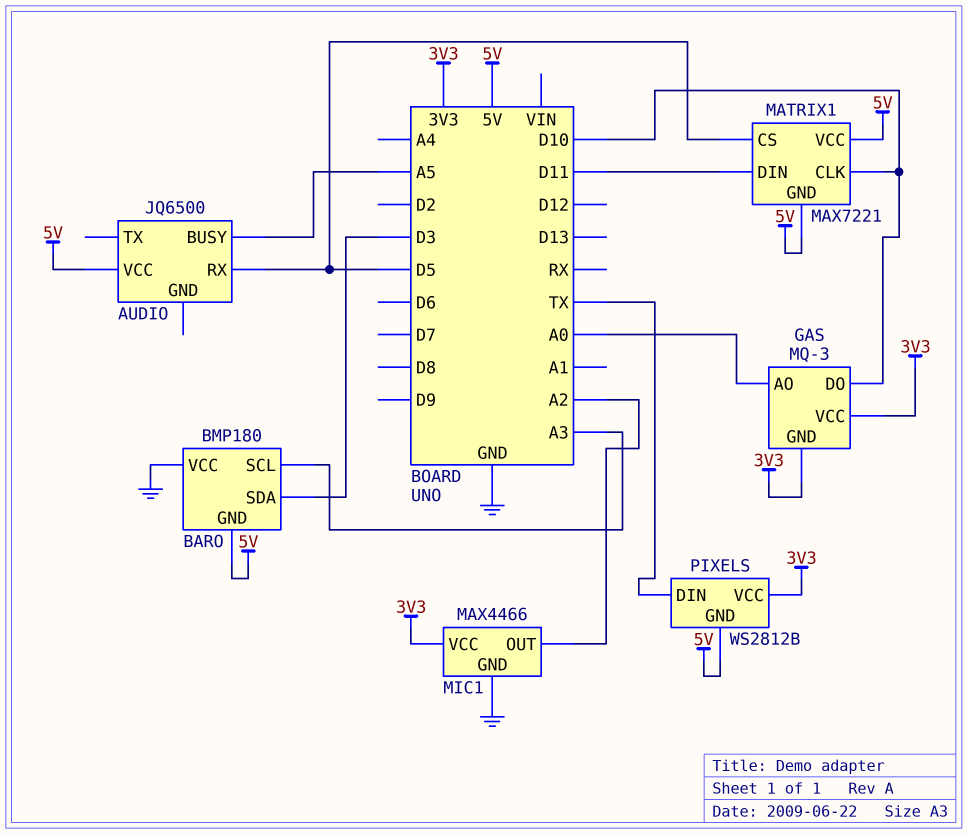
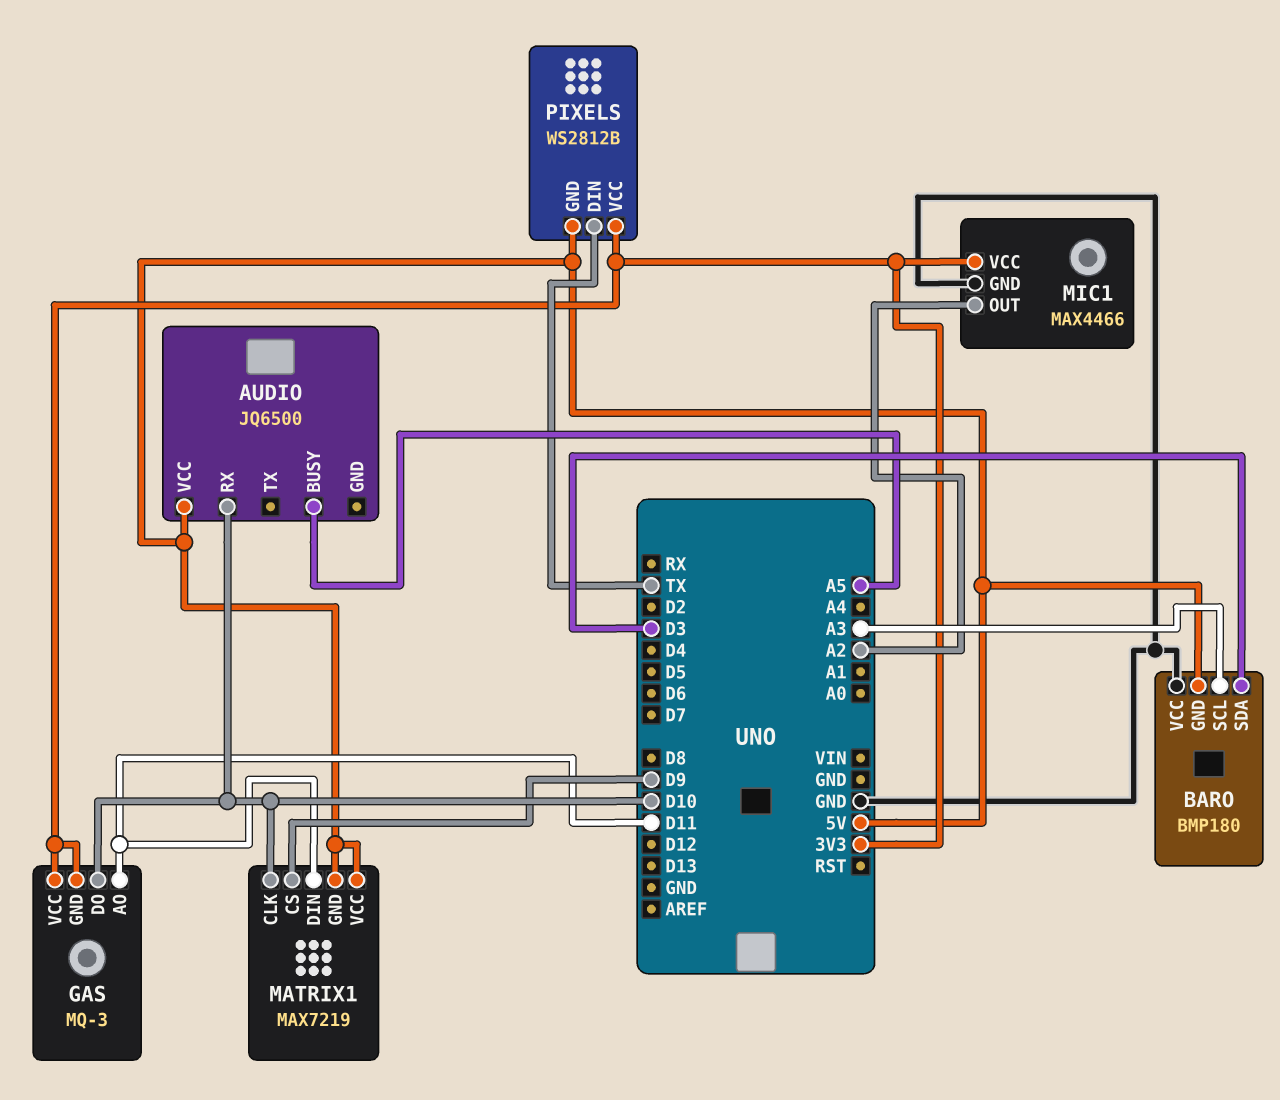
AUDIO pin RX: D5 -> D10
GAS pin AO: A0 -> D11
MATRIX1: MAX7221 -> MAX7219
MATRIX1 pin CS: D5 -> D9

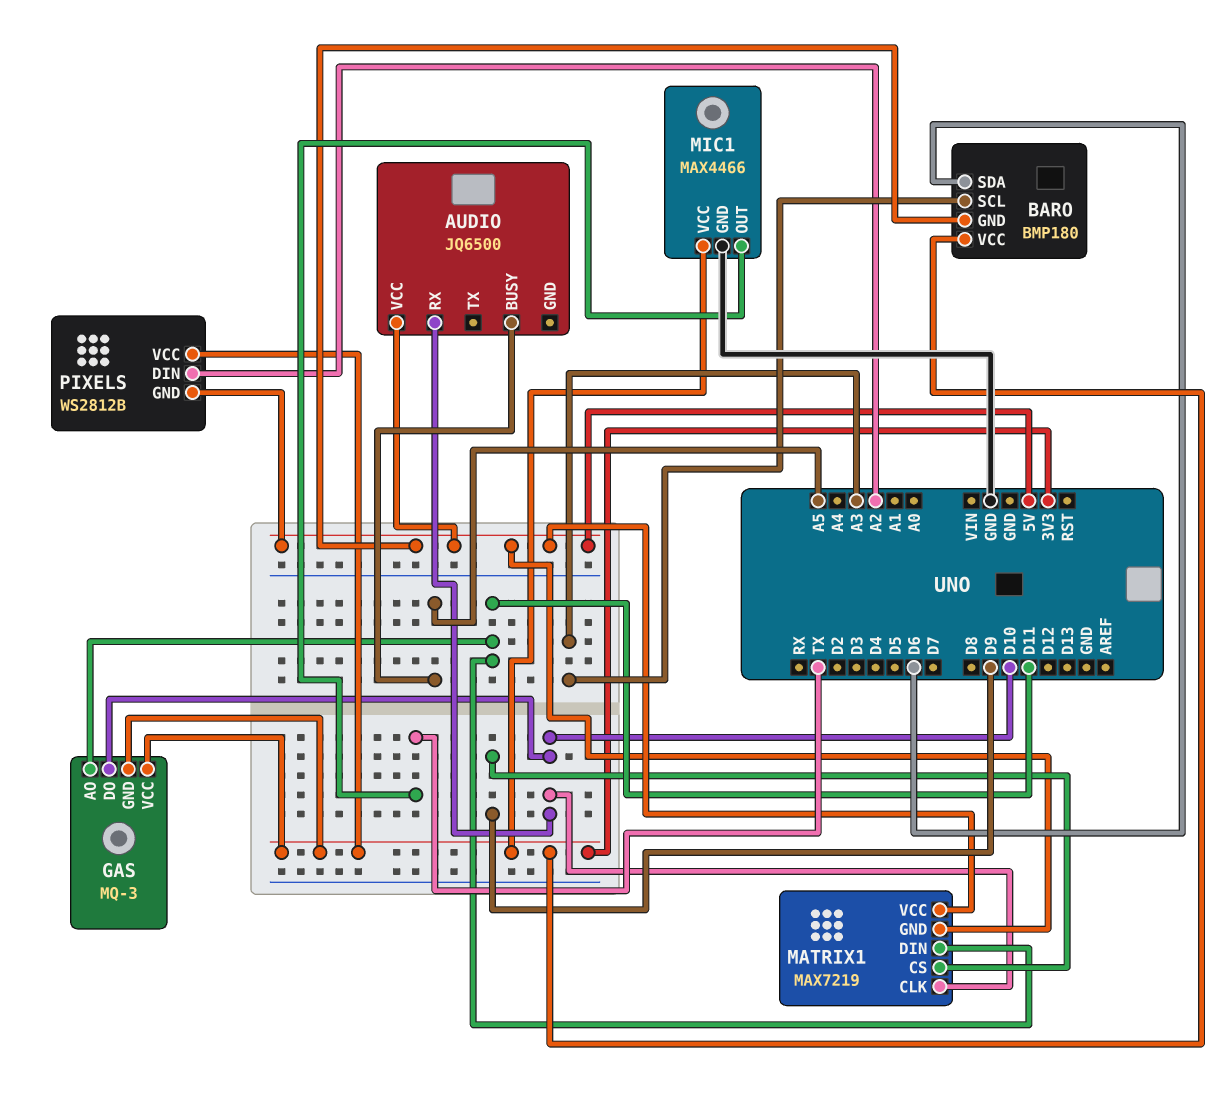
BARO pin SDA: D3 -> D6
BARO pin VCC: GND -> 3V3
MIC1 pin OUT: A2 -> TX
PIXELS pin DIN: TX -> A2

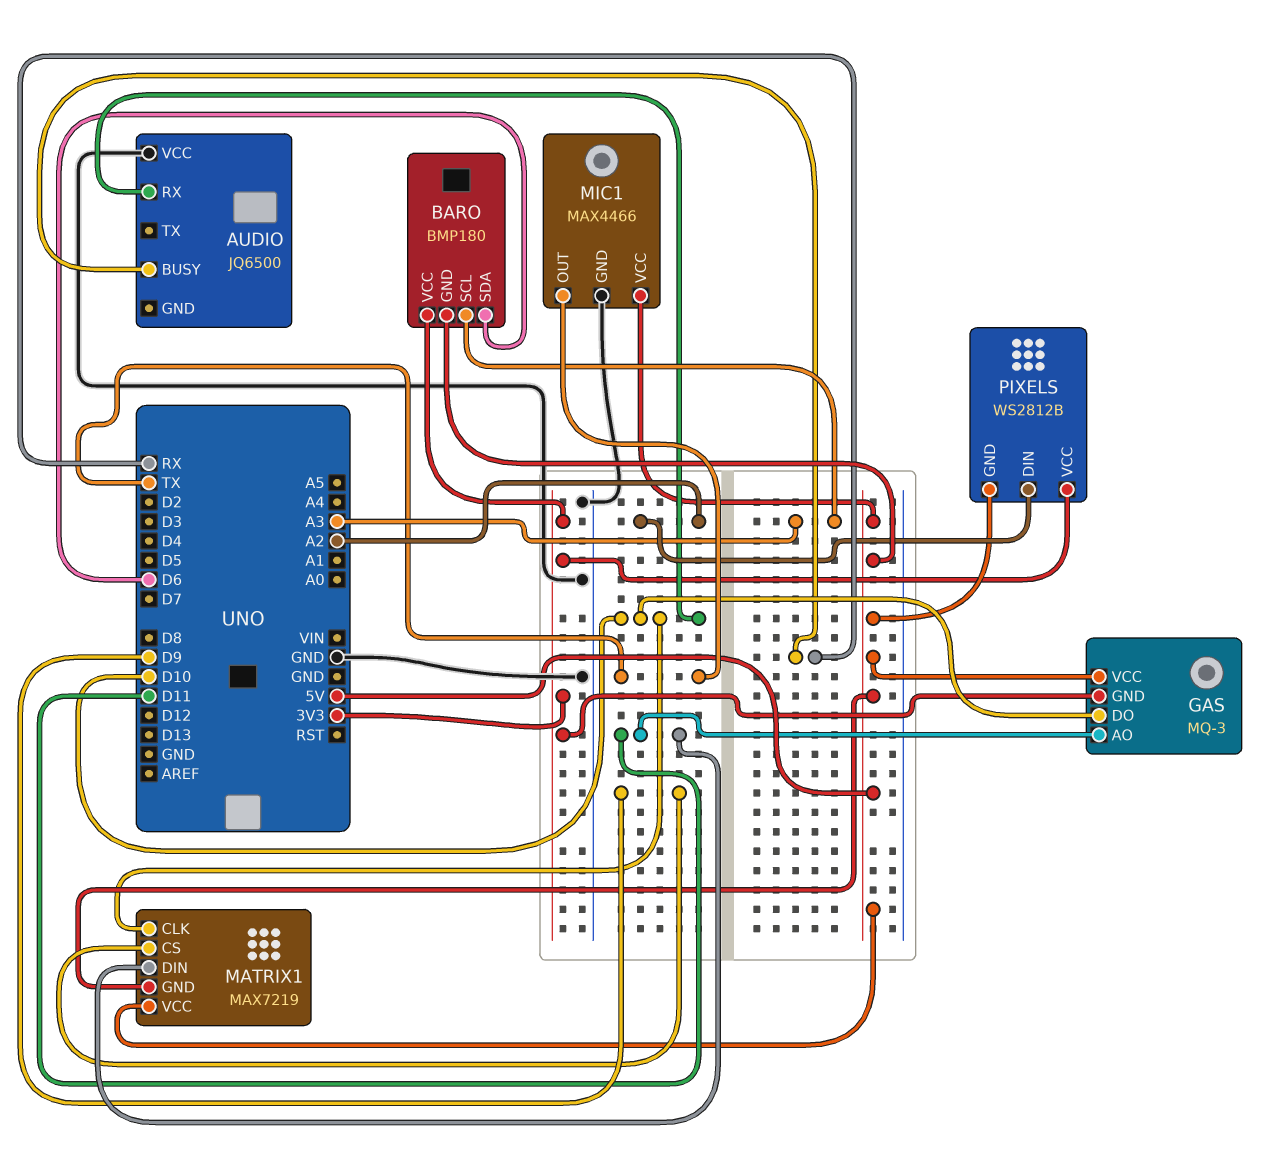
AUDIO pin BUSY: A5 -> RX
AUDIO pin VCC: 5V -> GND
GAS pin VCC: 3V3 -> 5V
MIC1 pin VCC: 3V3 -> 5V

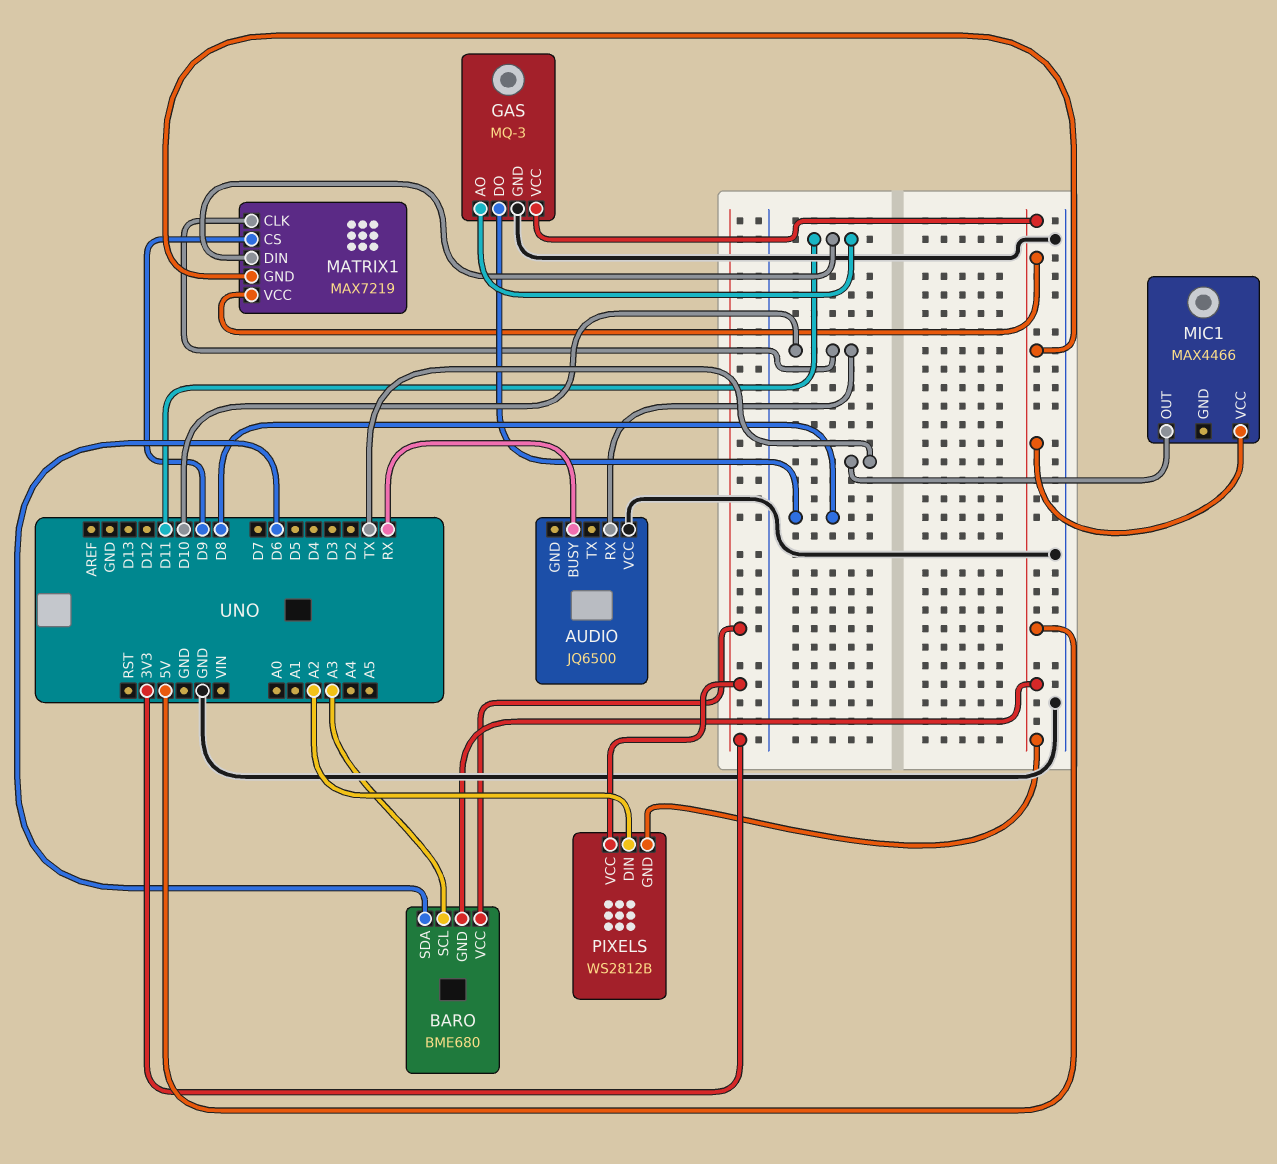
BARO: BMP180 -> BME680
GAS pin DO: D10 -> D8
GAS pin GND: 3V3 -> GND
MIC1 pin GND: GND -> none

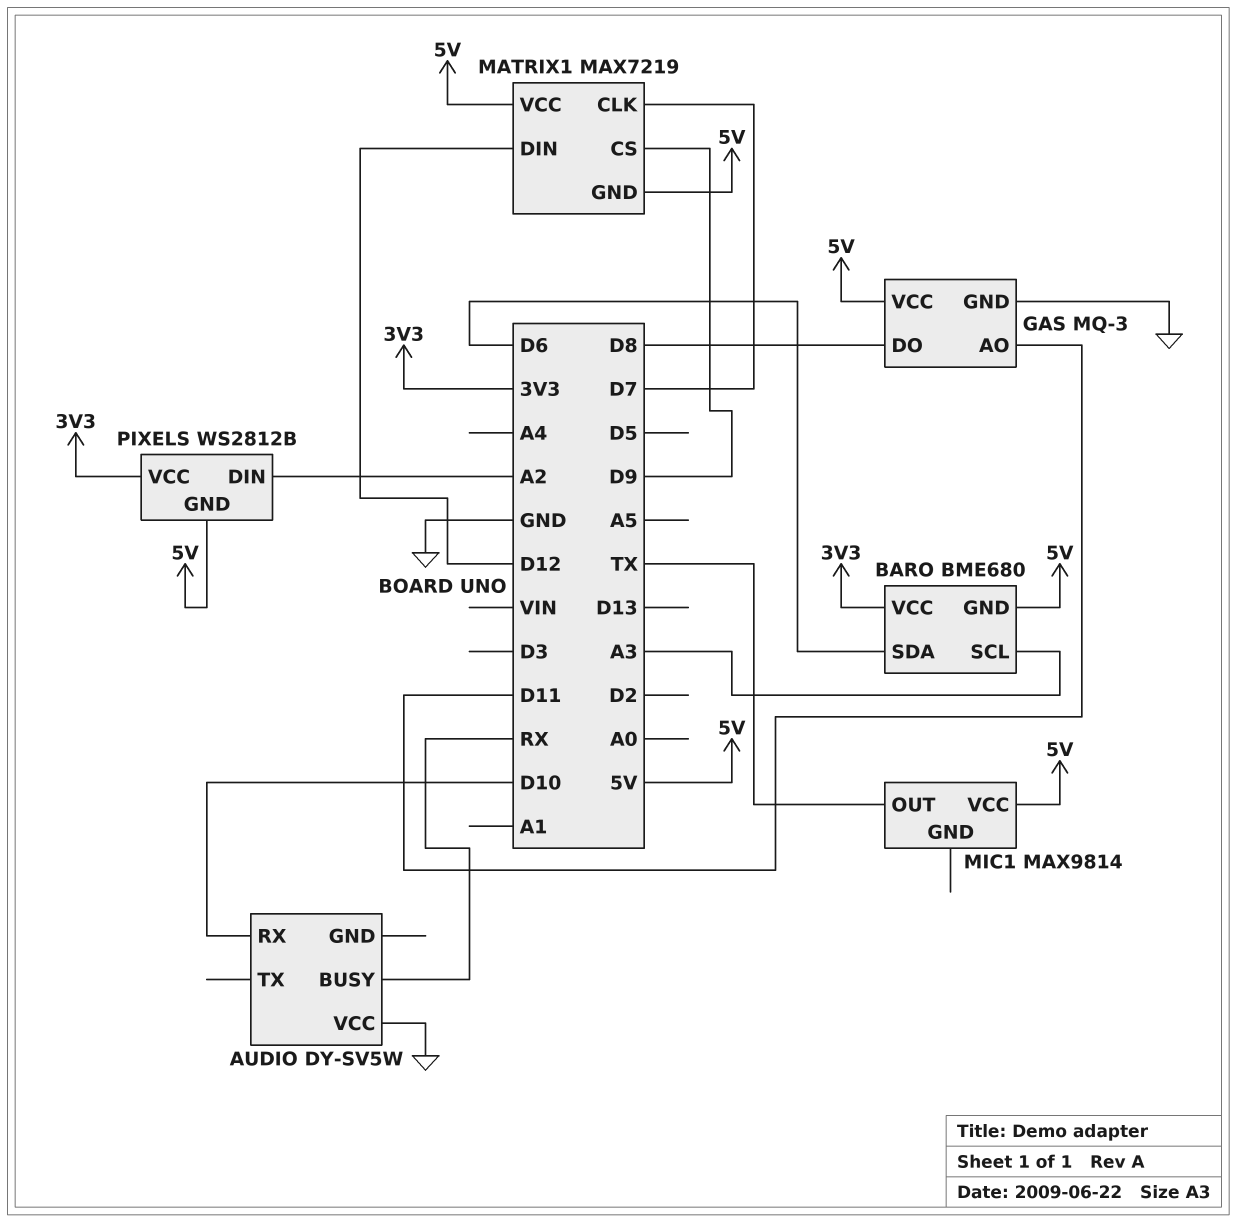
AUDIO: JQ6500 -> DY-SV5W
MATRIX1 pin CLK: D10 -> D7
MATRIX1 pin DIN: D11 -> D12
MIC1: MAX4466 -> MAX9814

